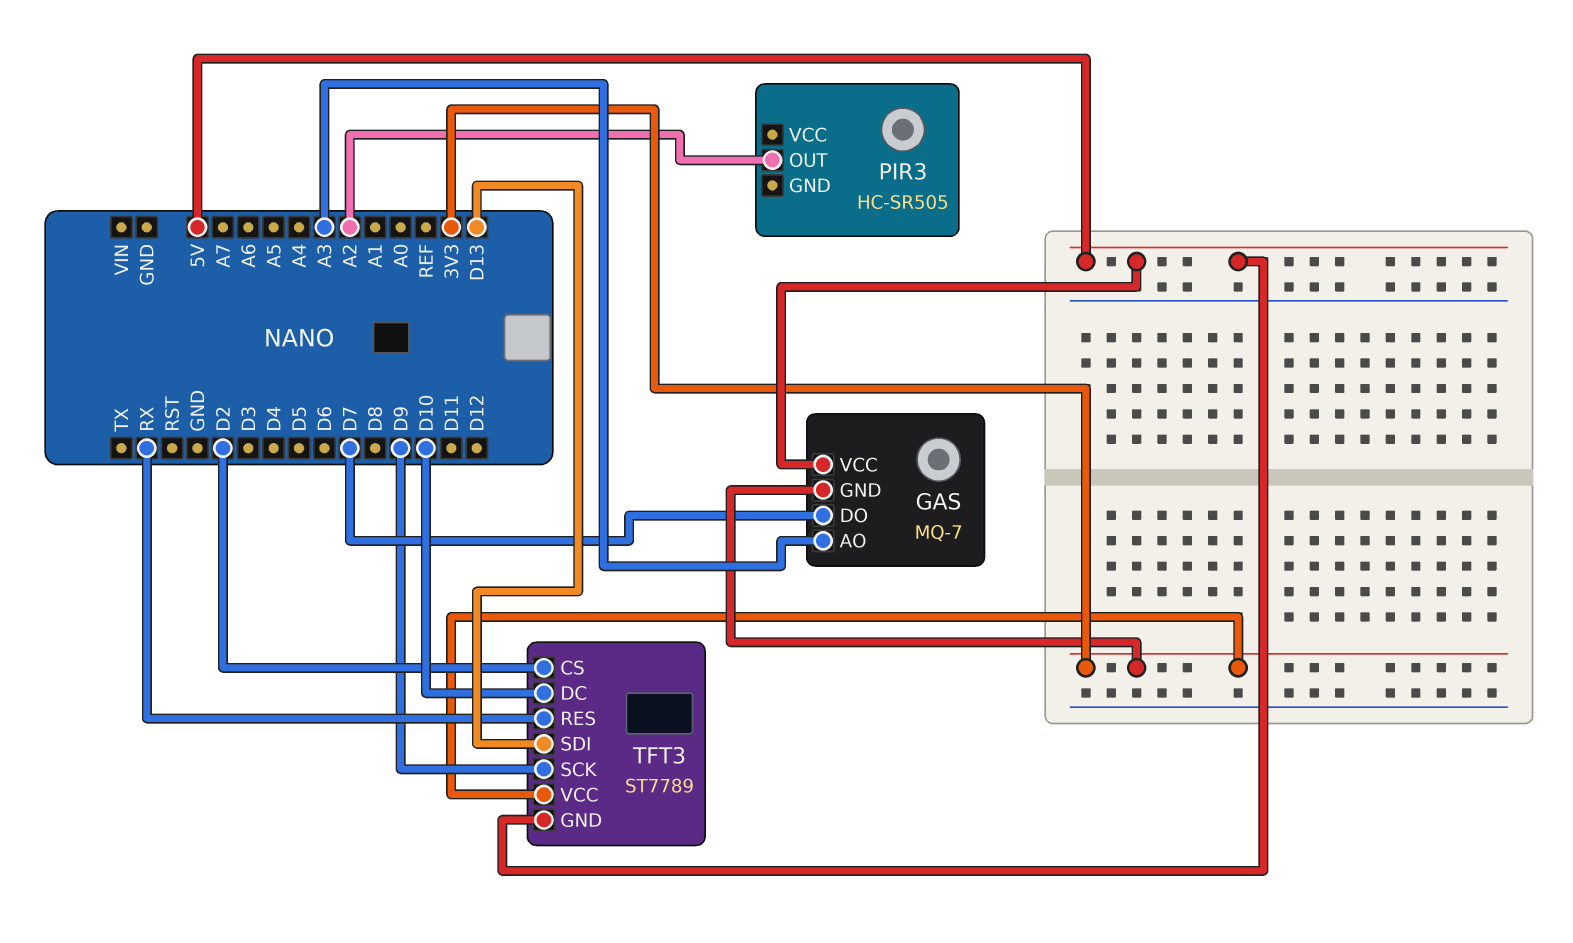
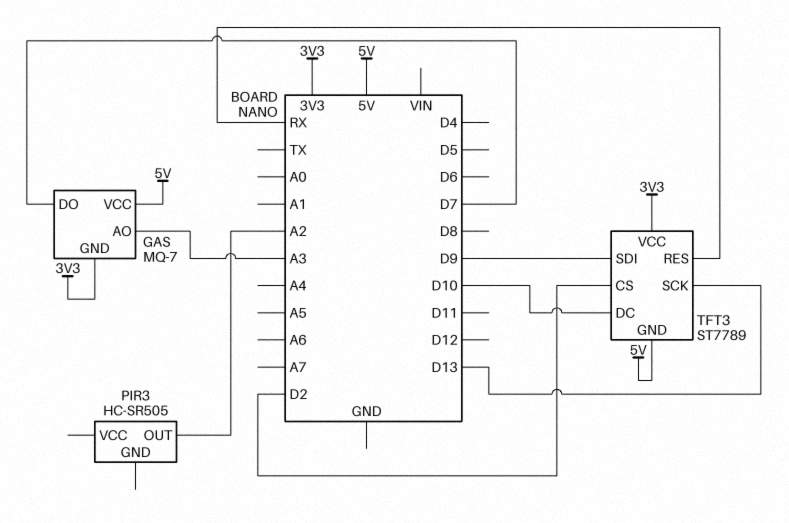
TFT3 pin SCK: D9 -> D13
TFT3 pin SDI: D13 -> D9

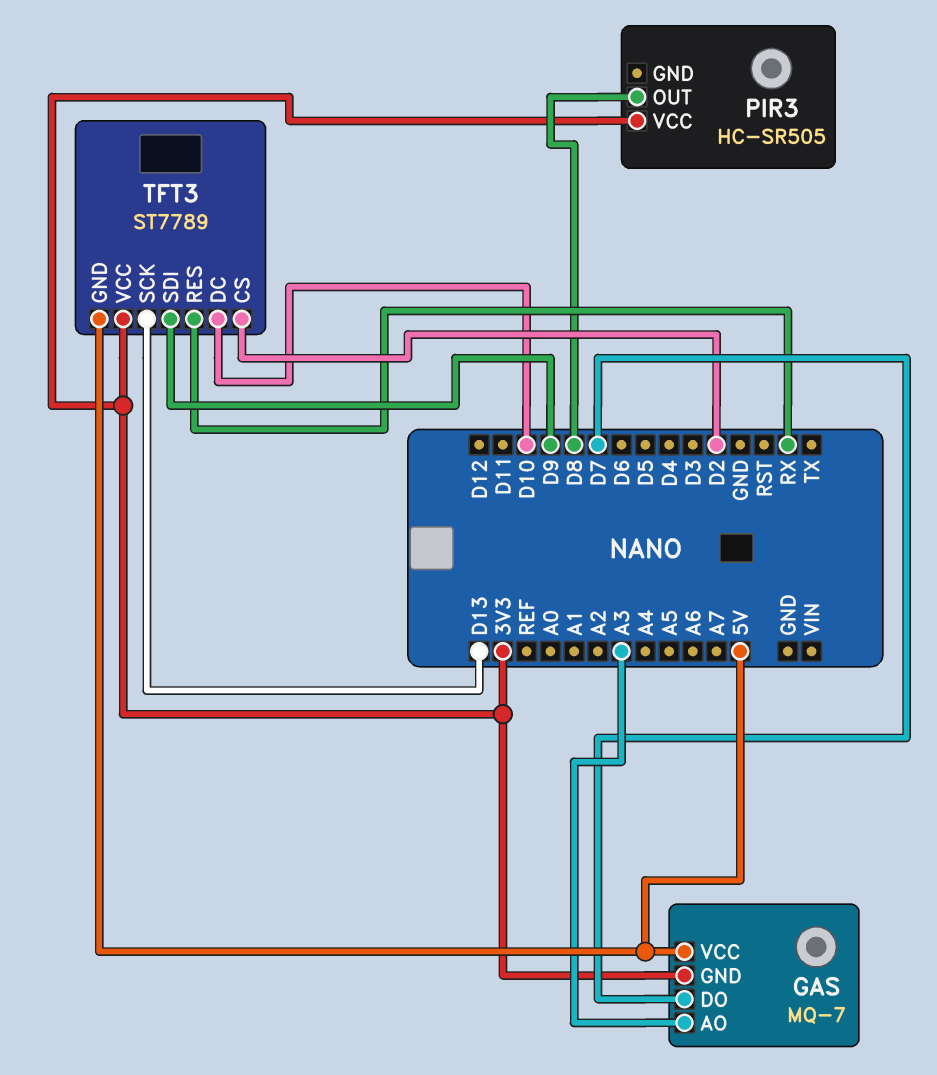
PIR3 pin OUT: A2 -> D8
PIR3 pin VCC: none -> 3V3

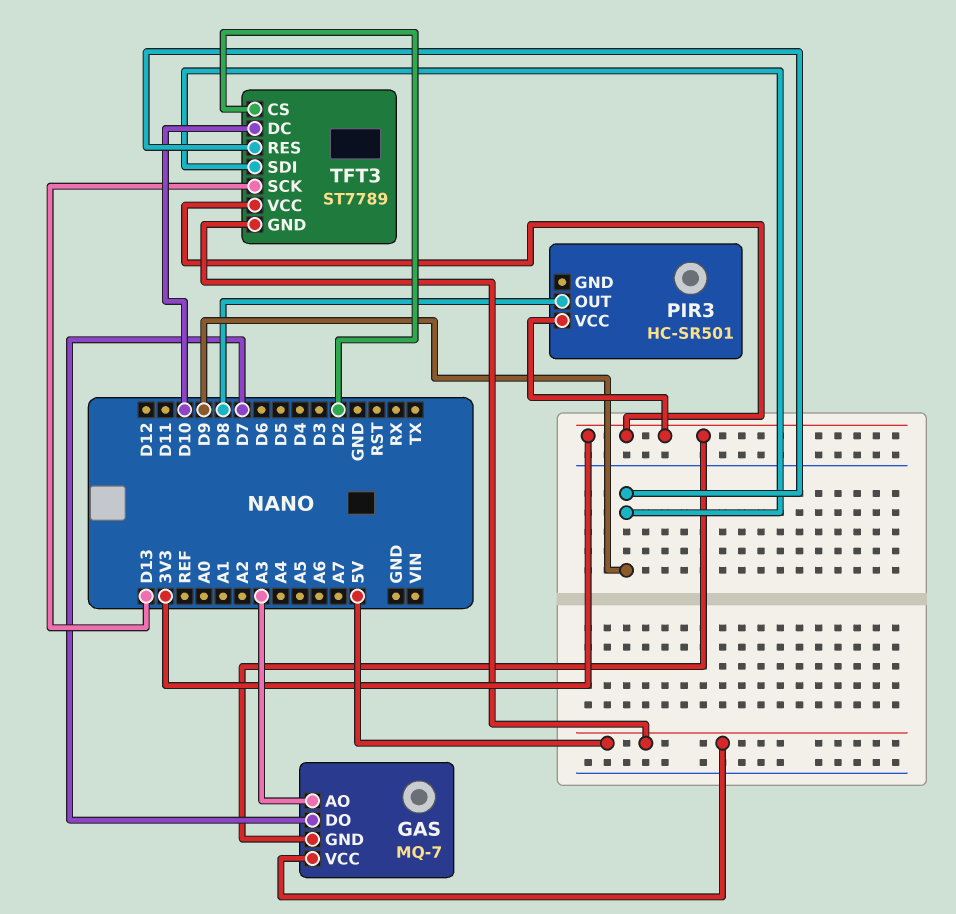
PIR3: HC-SR505 -> HC-SR501
TFT3 pin RES: RX -> D9

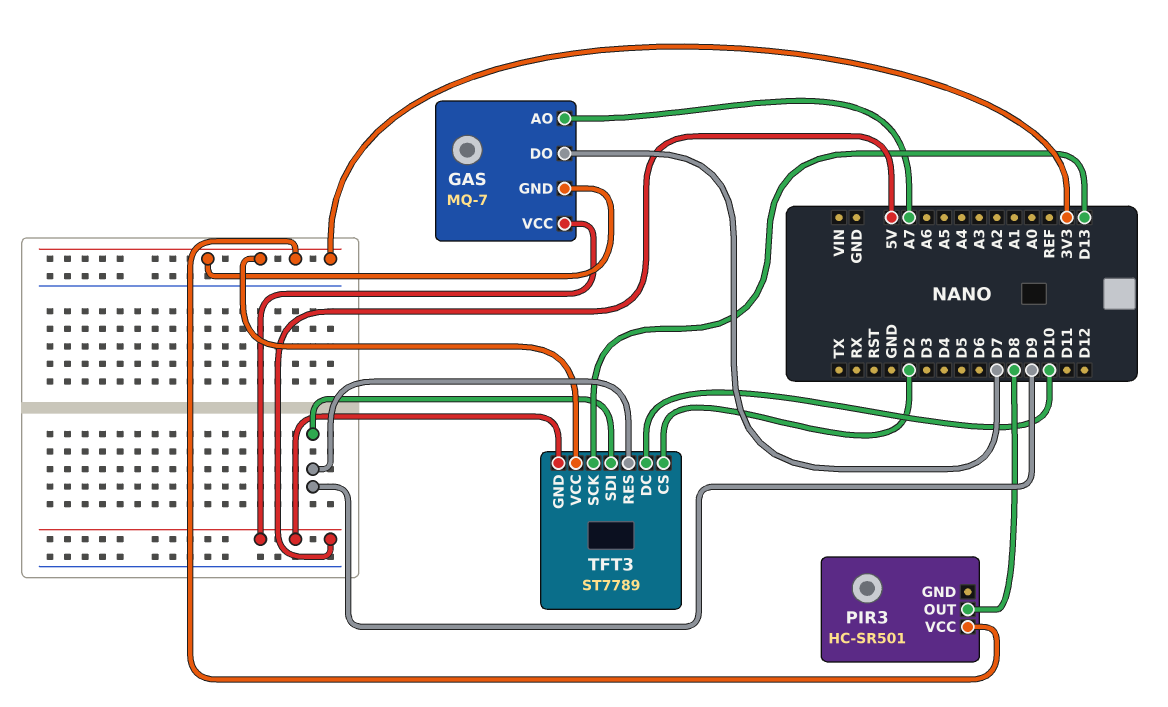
GAS pin AO: A3 -> A7

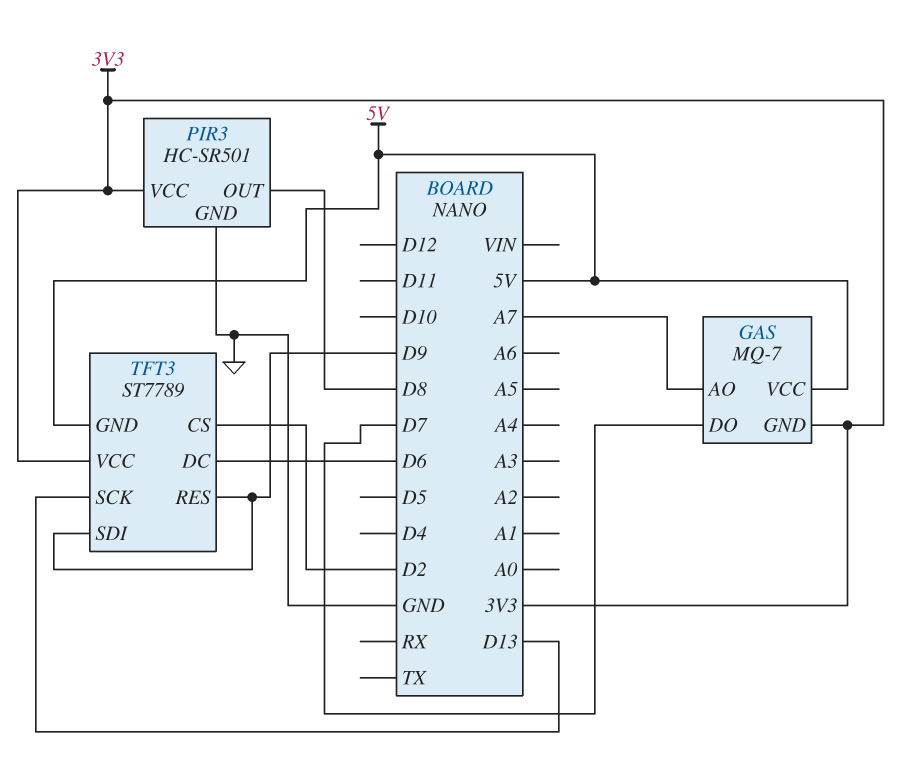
PIR3 pin GND: none -> GND
TFT3 pin DC: D10 -> D6

